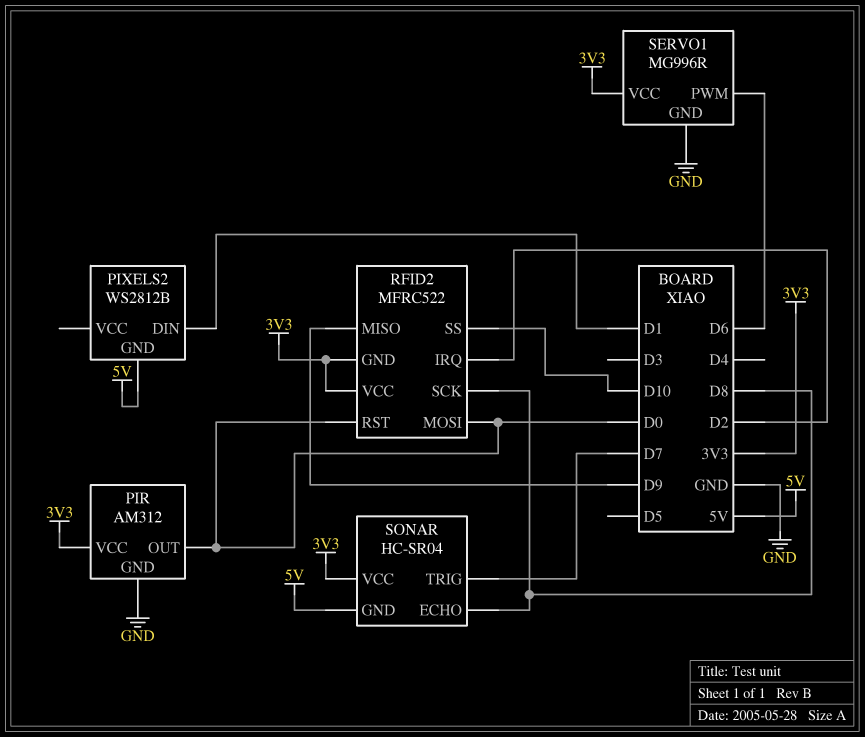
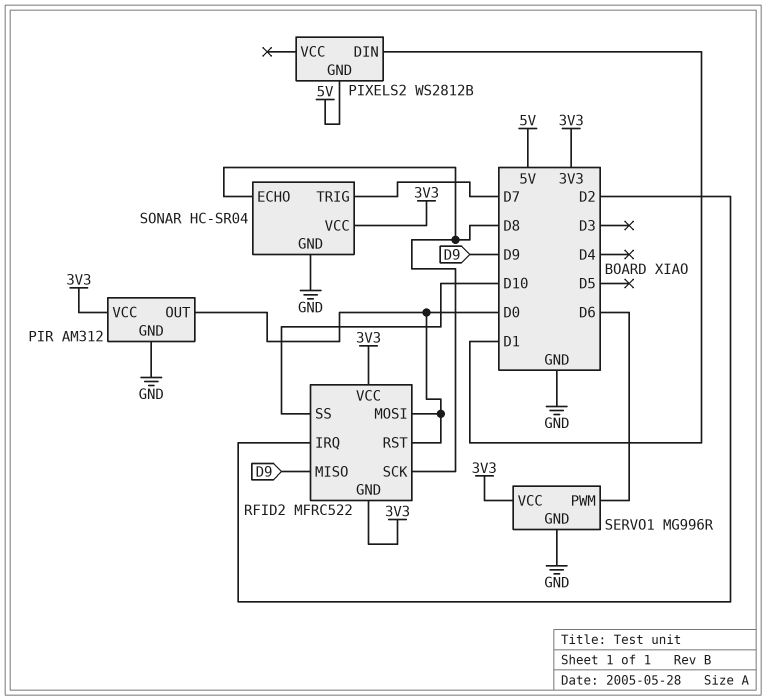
SONAR pin GND: 5V -> GND

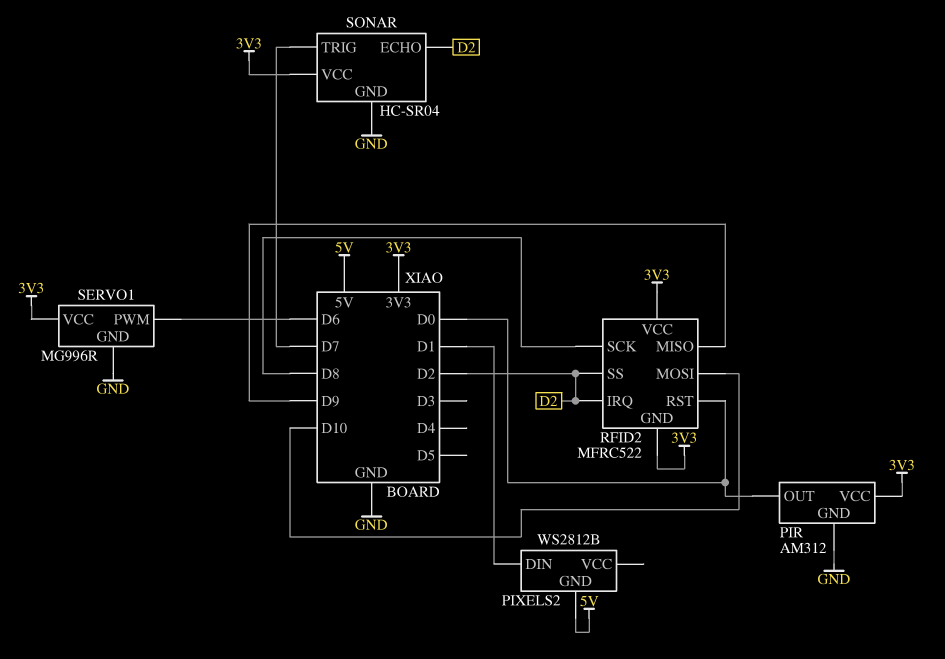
RFID2 pin MOSI: D0 -> D10
RFID2 pin SS: D10 -> D2
SONAR pin ECHO: D8 -> D2

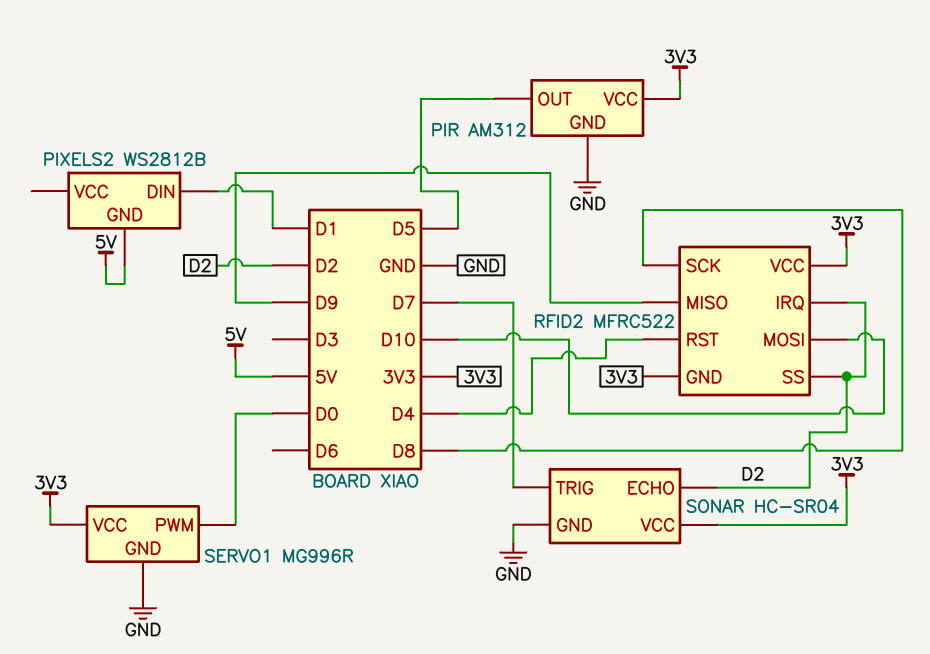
PIR pin OUT: D0 -> D5
RFID2 pin RST: D0 -> D4
SERVO1 pin PWM: D6 -> D0

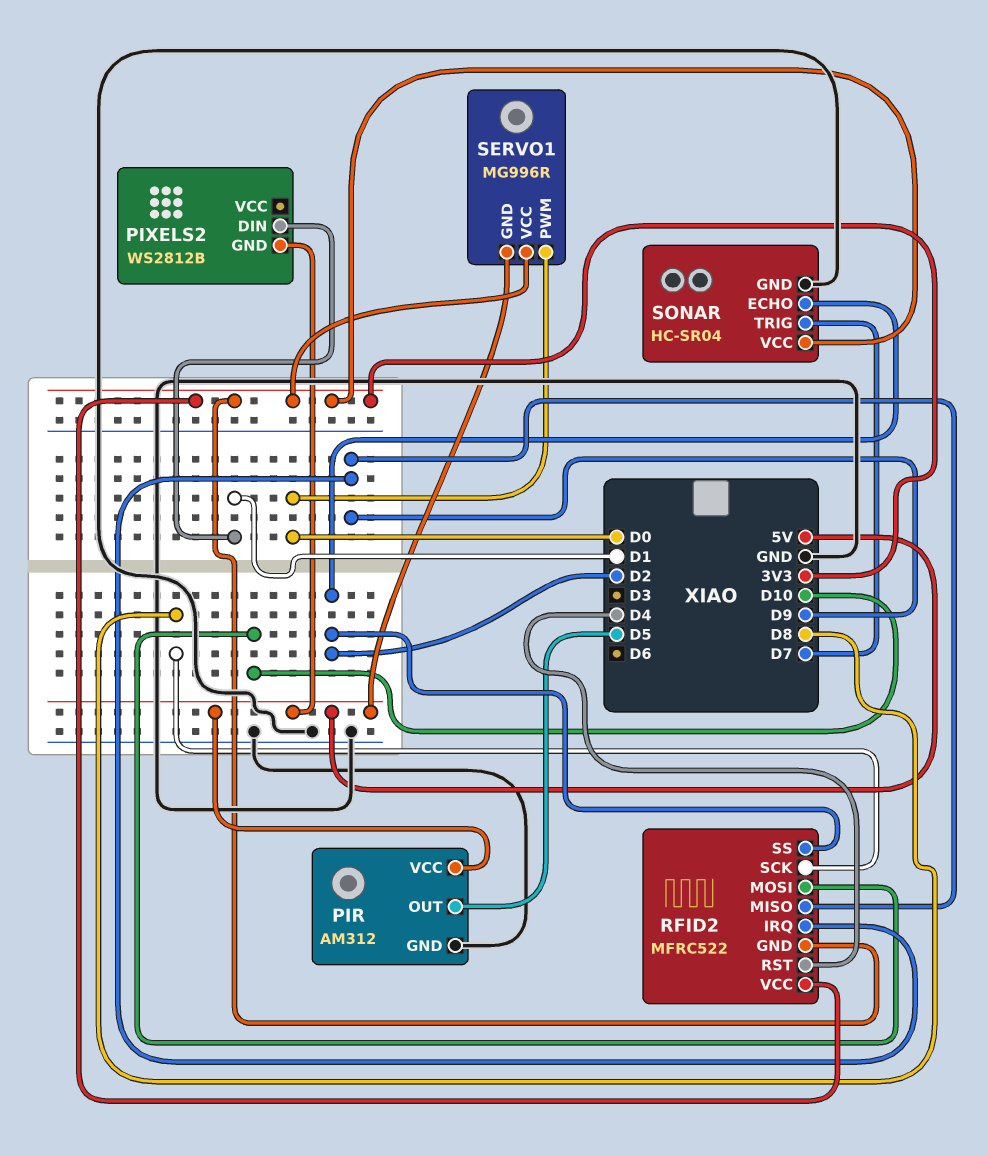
PIR pin VCC: 3V3 -> 5V
RFID2 pin IRQ: D2 -> D9
SERVO1 pin GND: GND -> 5V

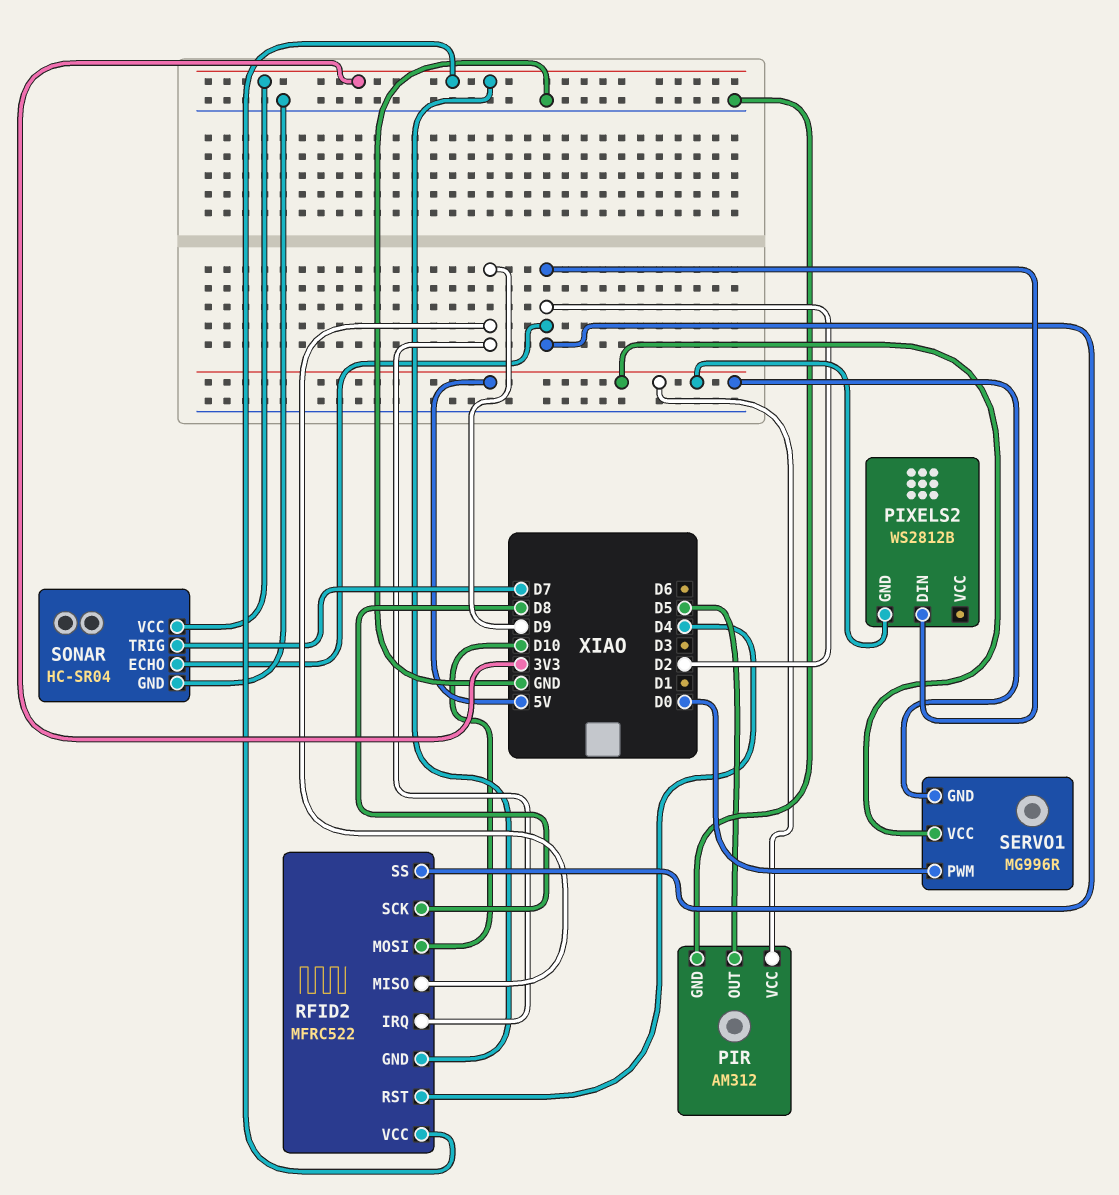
PIXELS2 pin DIN: D1 -> D2
SERVO1 pin VCC: 3V3 -> 5V

